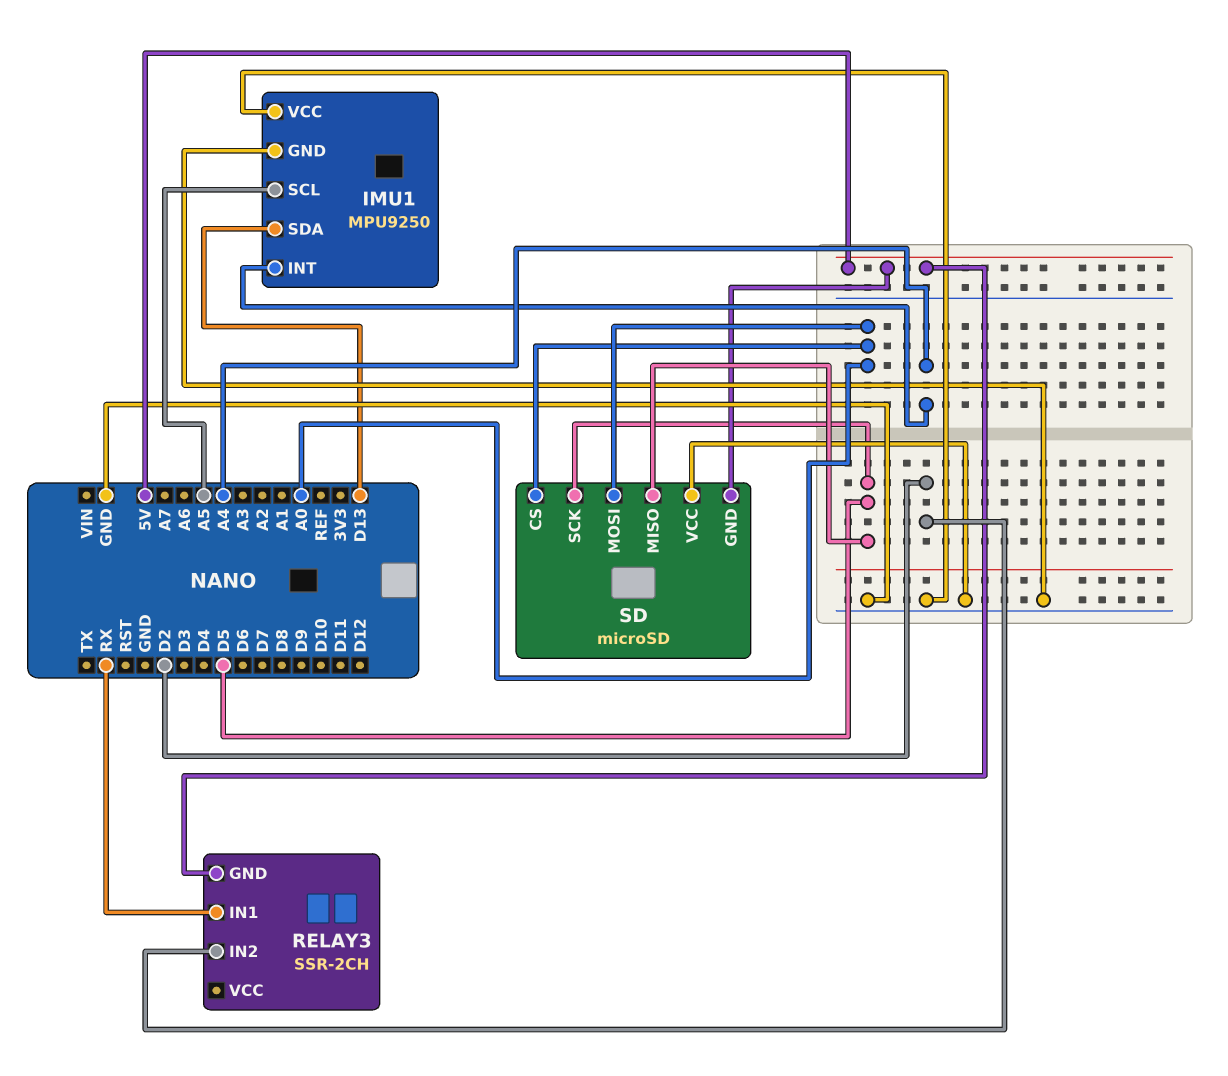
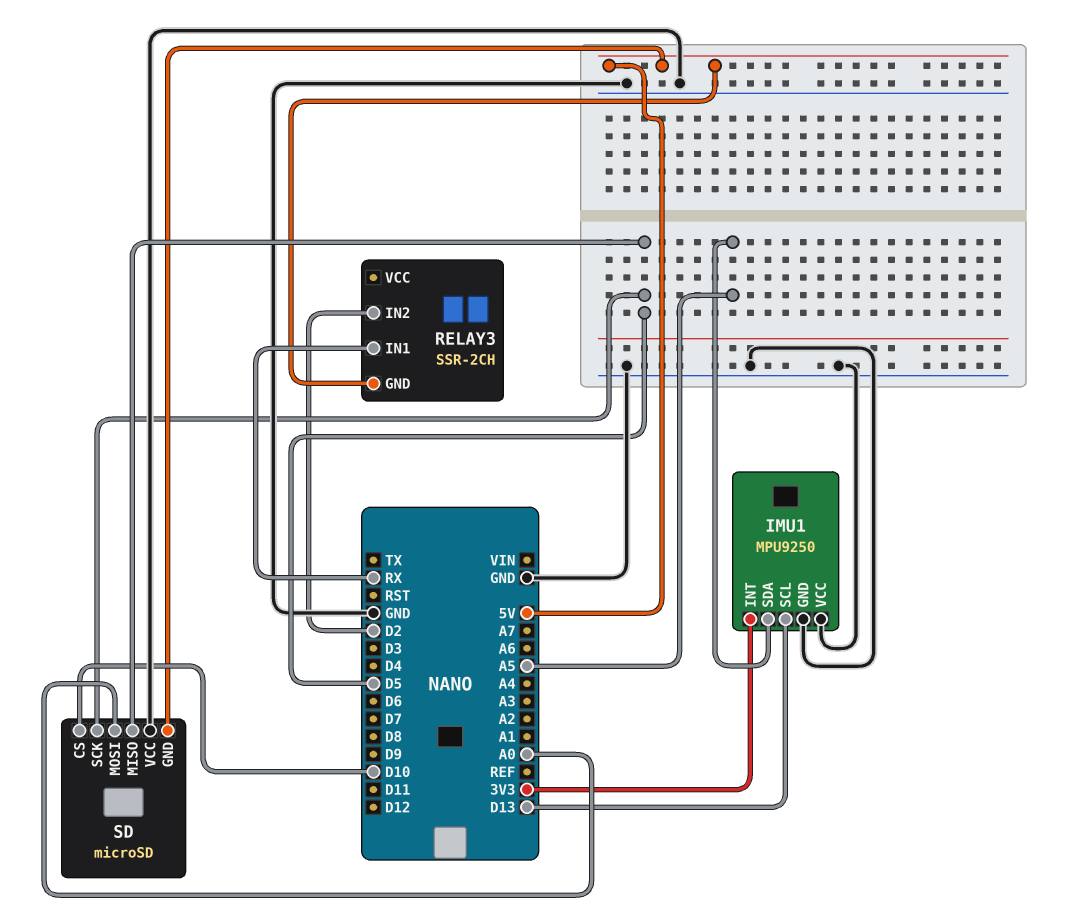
IMU1 pin INT: A4 -> 3V3
IMU1 pin SCL: A5 -> D13
IMU1 pin SDA: D13 -> A5
SD pin CS: A0 -> D10

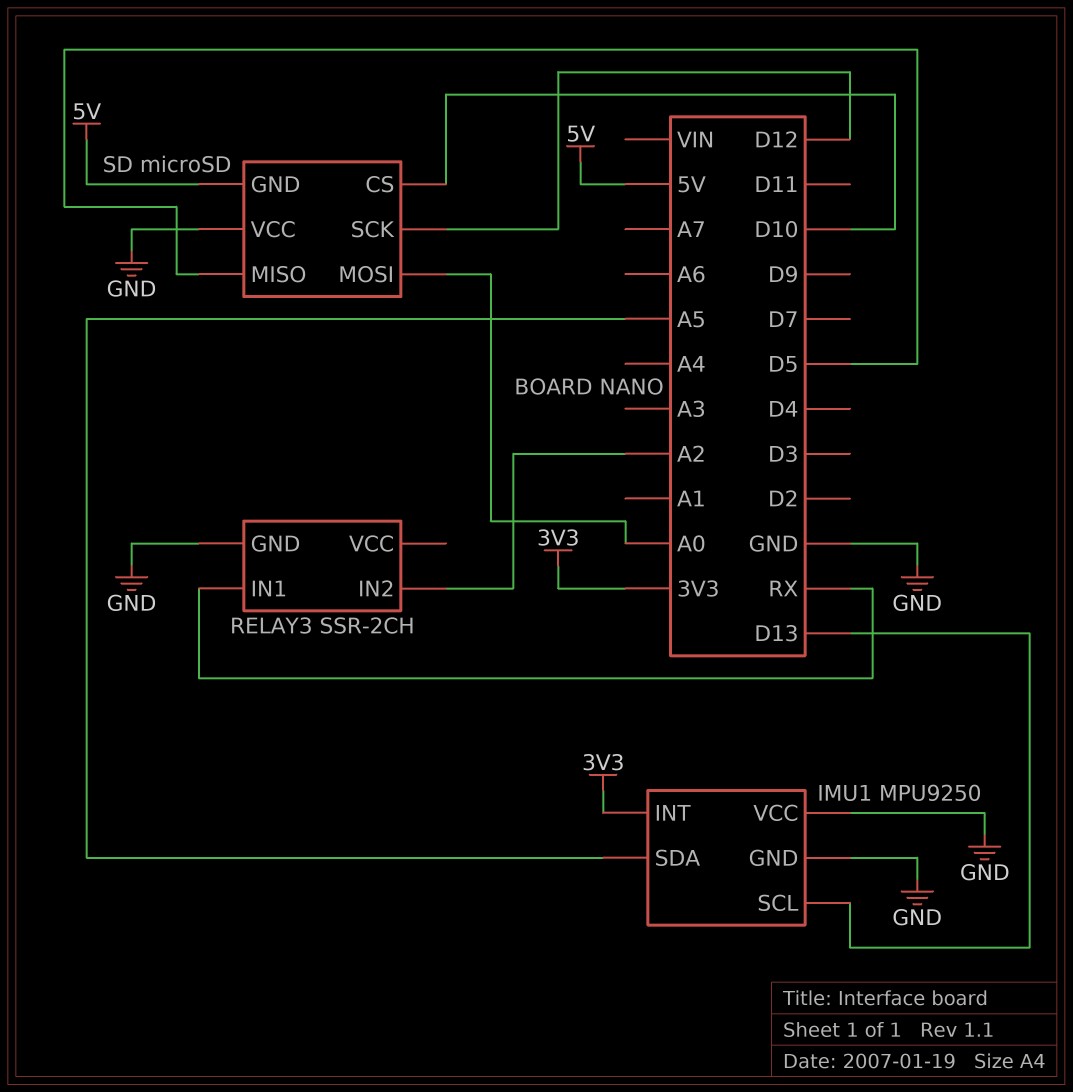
RELAY3 pin GND: 5V -> GND
RELAY3 pin IN2: D2 -> A2
SD pin SCK: D5 -> D12

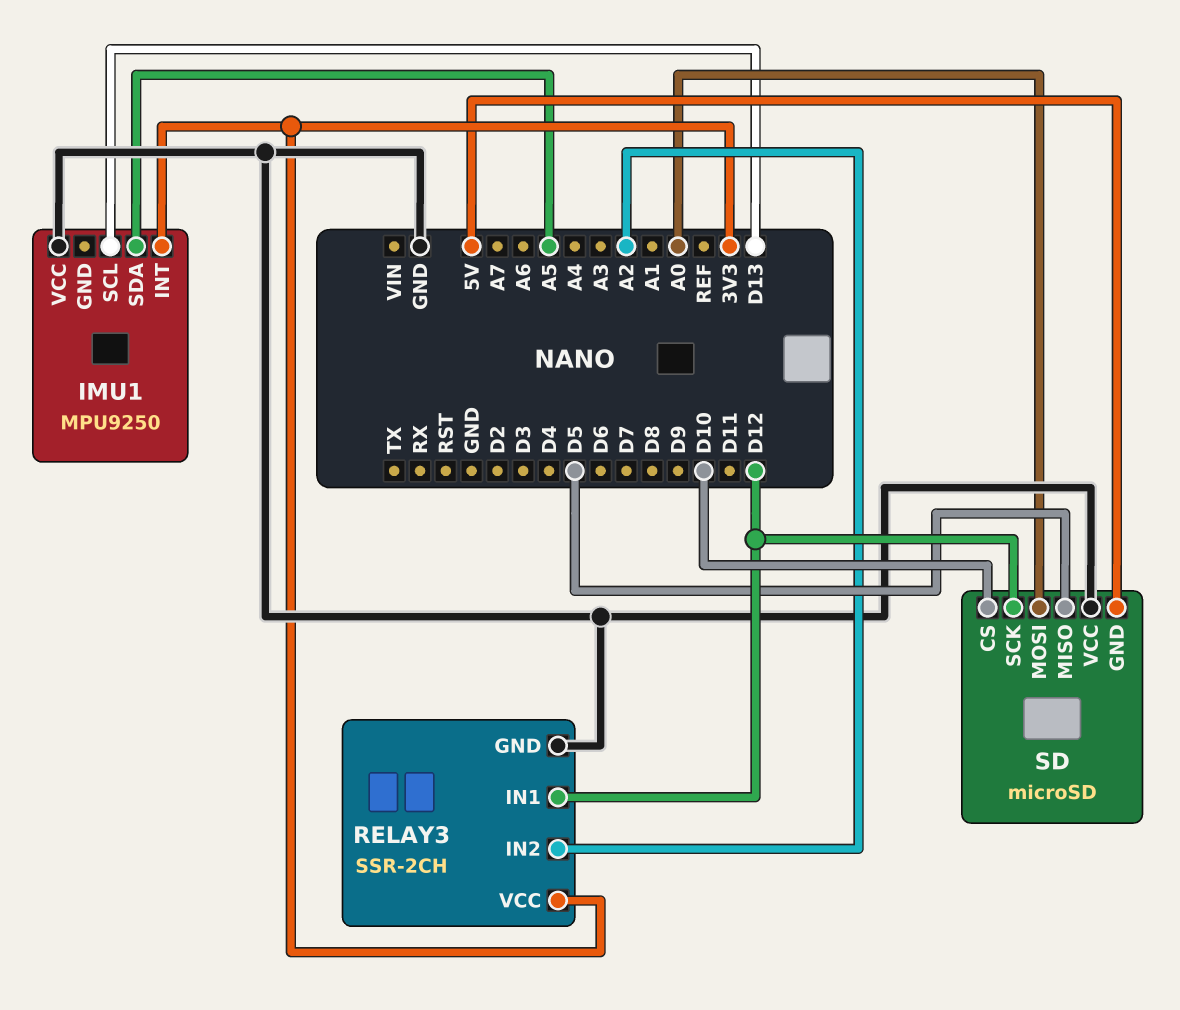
IMU1 pin GND: GND -> none
RELAY3 pin IN1: RX -> D12
RELAY3 pin VCC: none -> 3V3

